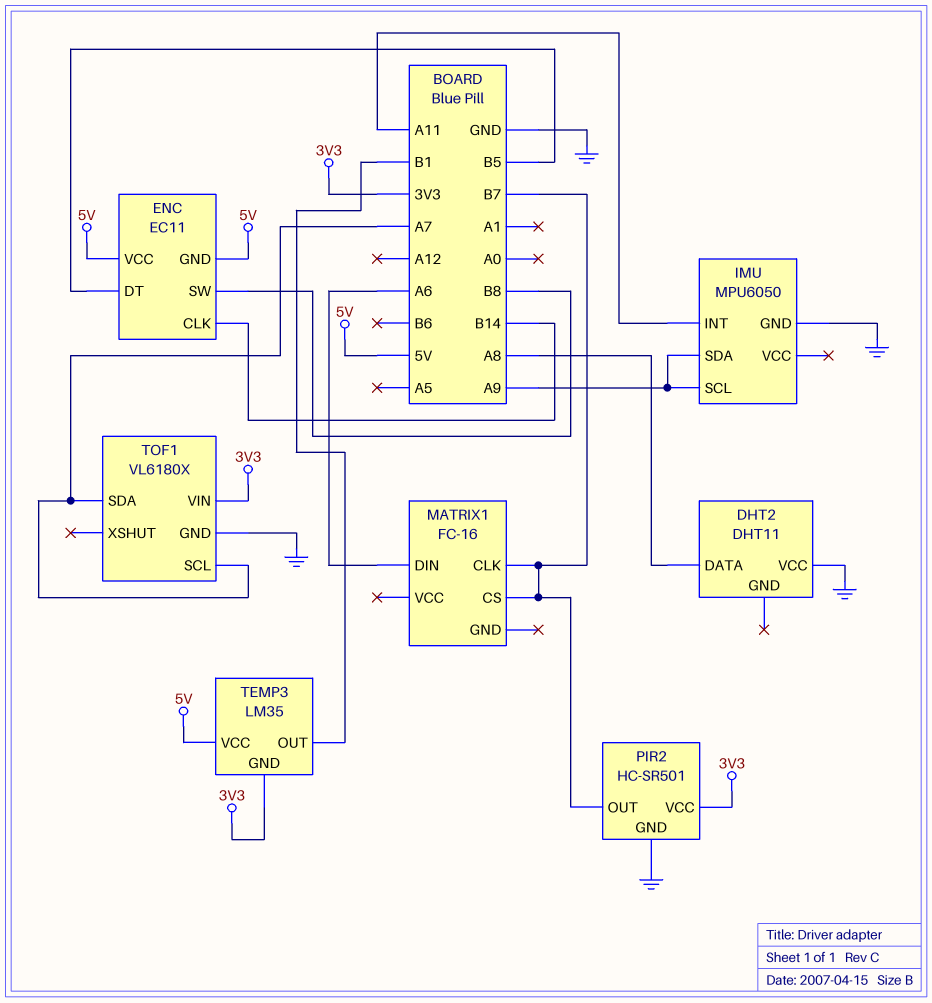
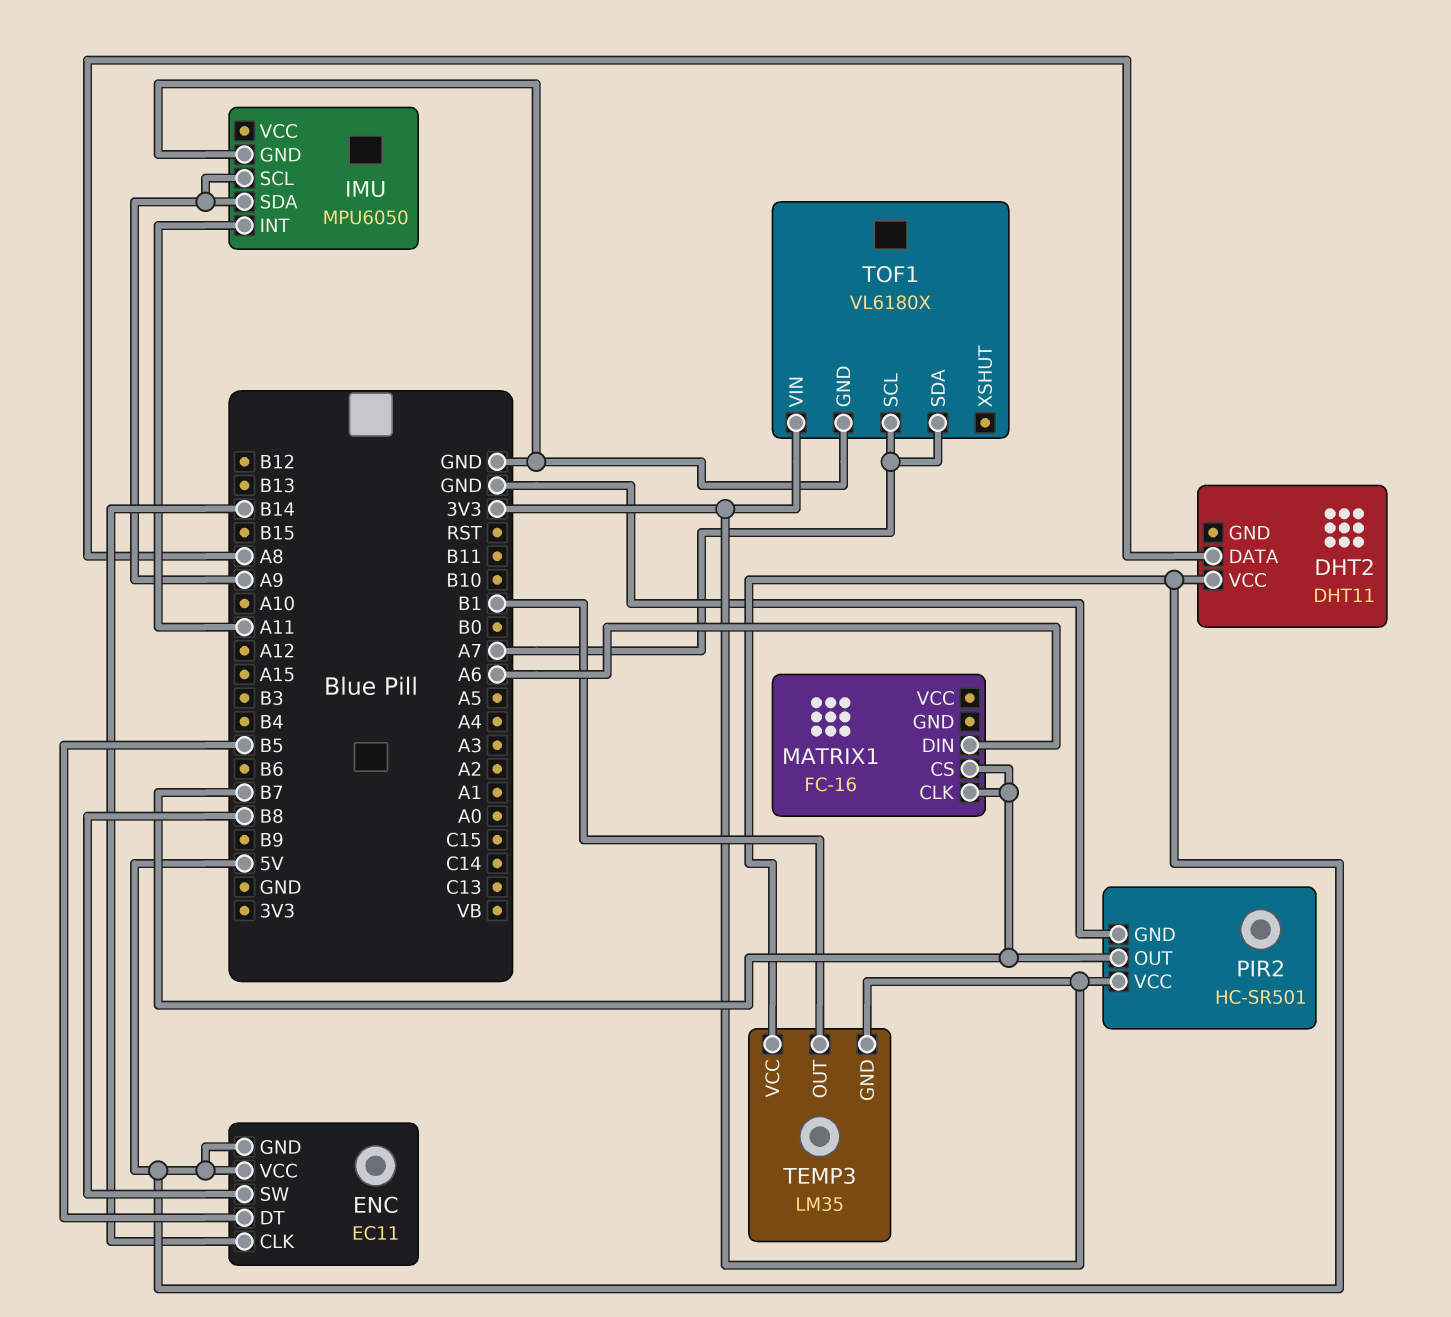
DHT2 pin VCC: GND -> 5V

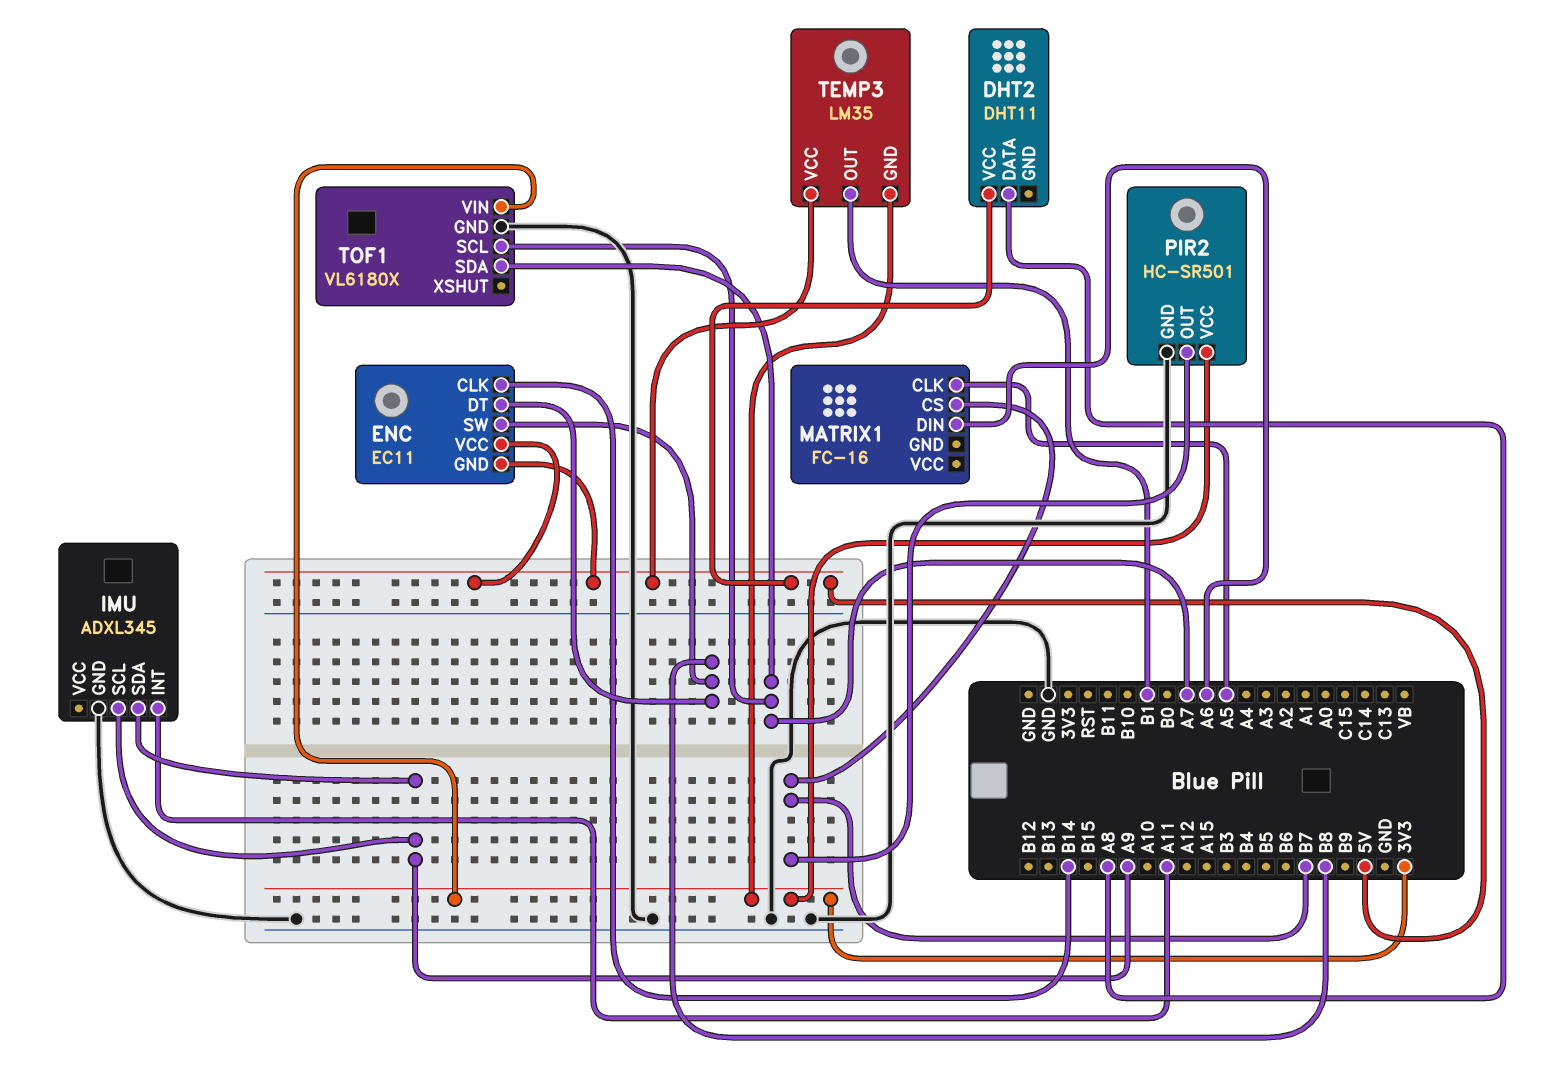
ENC pin DT: B5 -> B8
IMU: MPU6050 -> ADXL345
MATRIX1 pin CLK: B7 -> A5

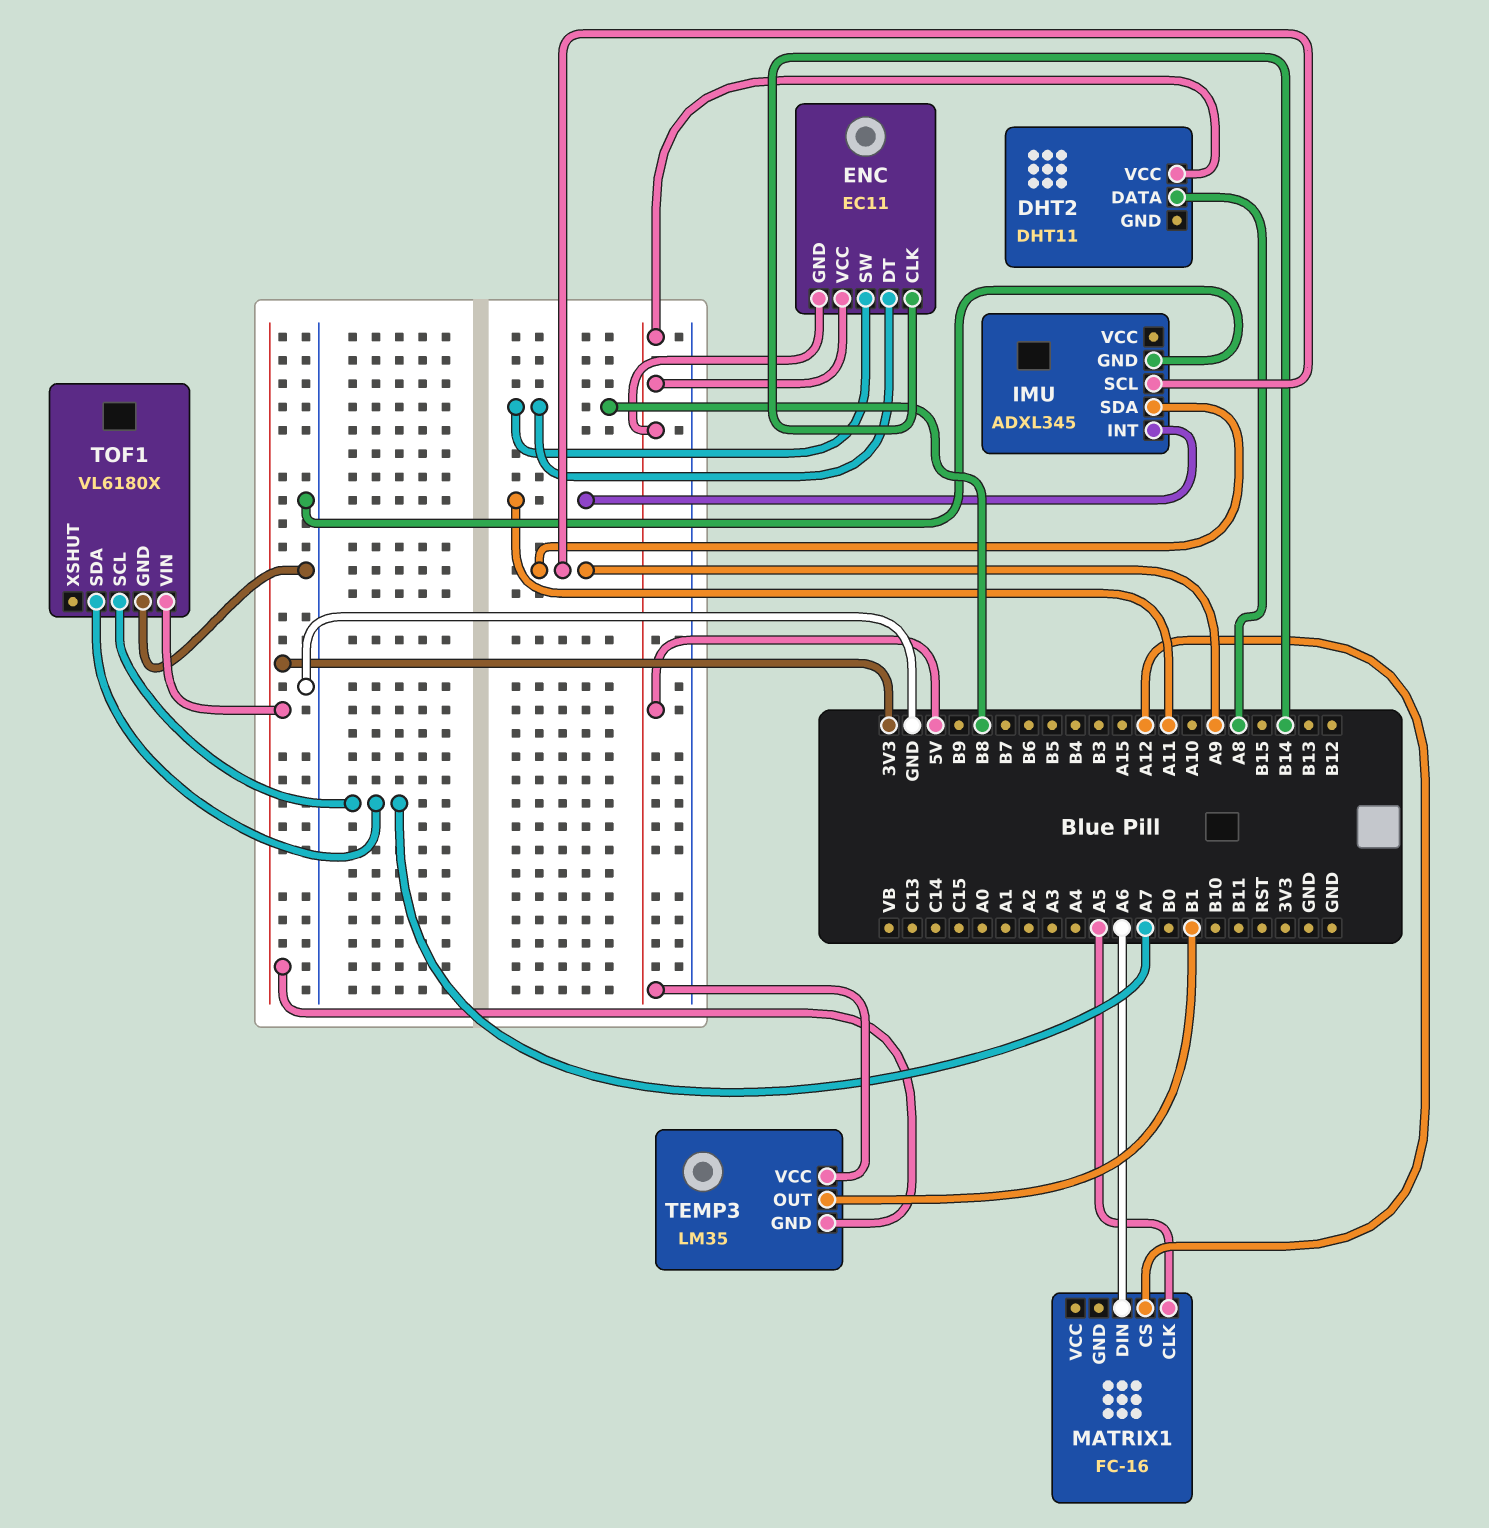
MATRIX1 pin CS: B7 -> A12
PIR2: HC-SR501 -> none
PIR2 pin GND: GND -> none
PIR2 pin OUT: B7 -> none
PIR2 pin VCC: 3V3 -> none

